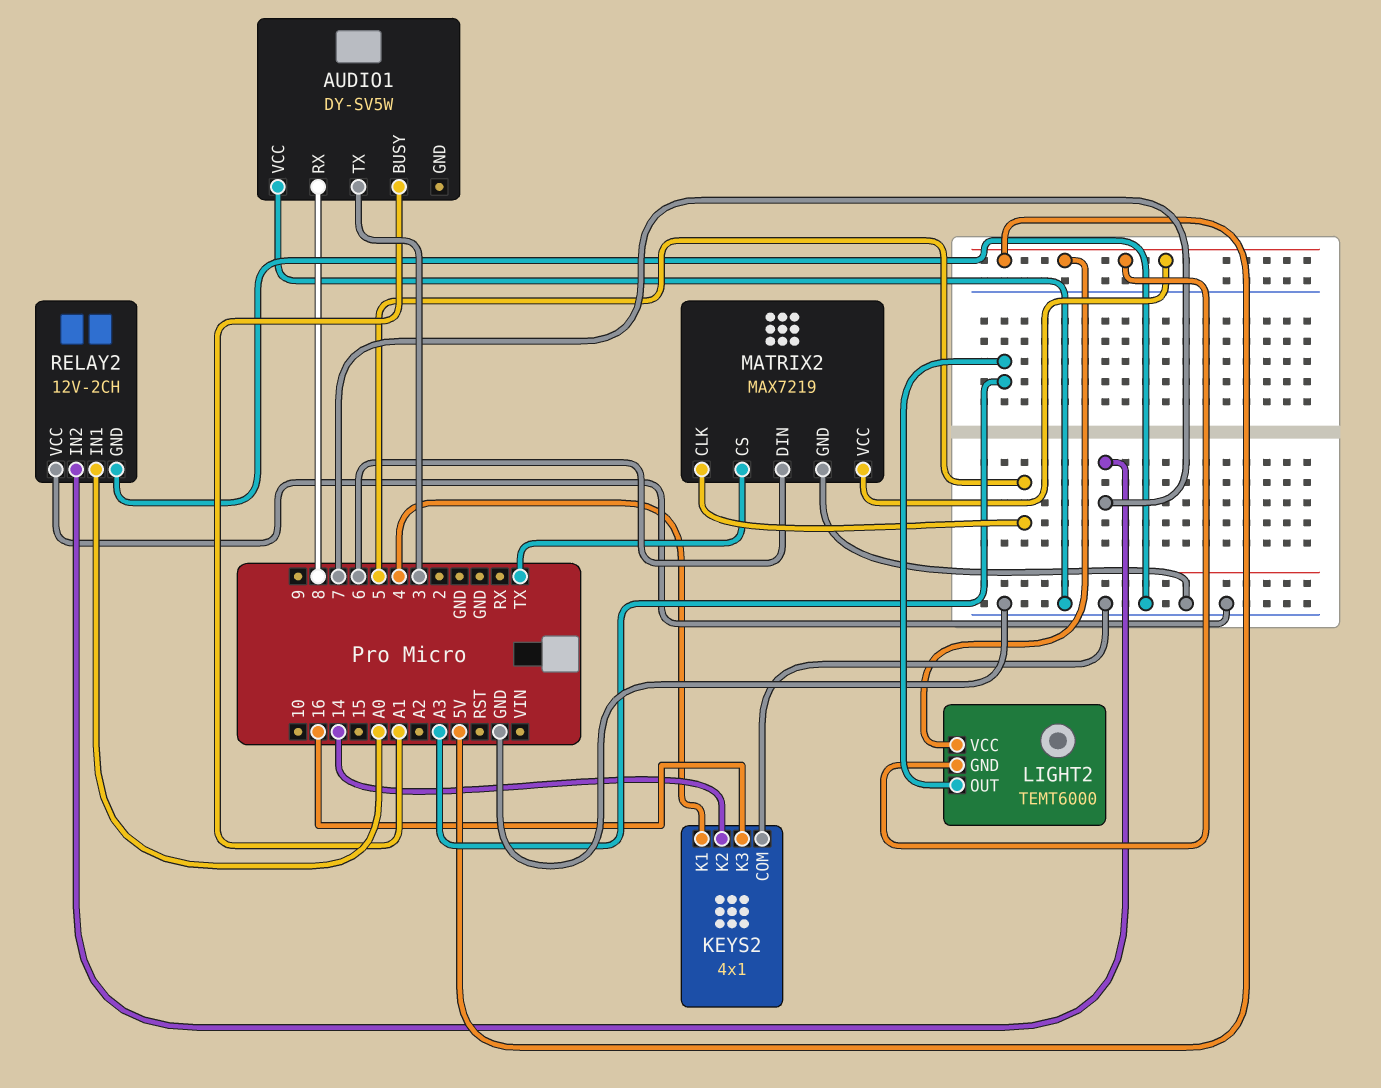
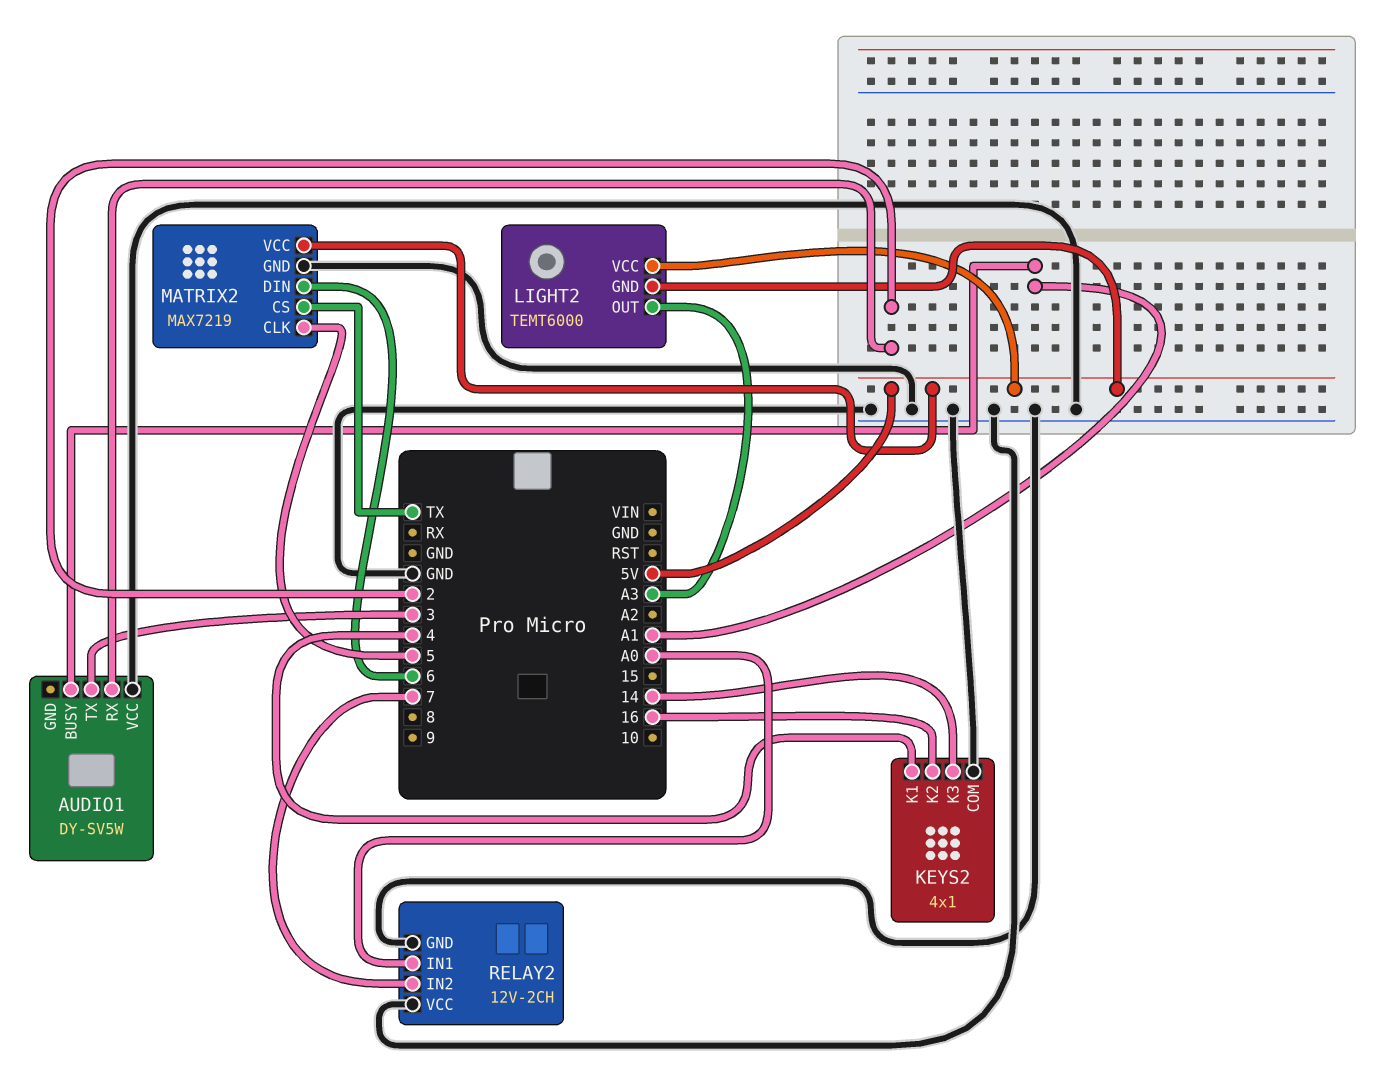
AUDIO1 pin RX: 8 -> 2
KEYS2 pin K2: 14 -> 16
KEYS2 pin K3: 16 -> 14

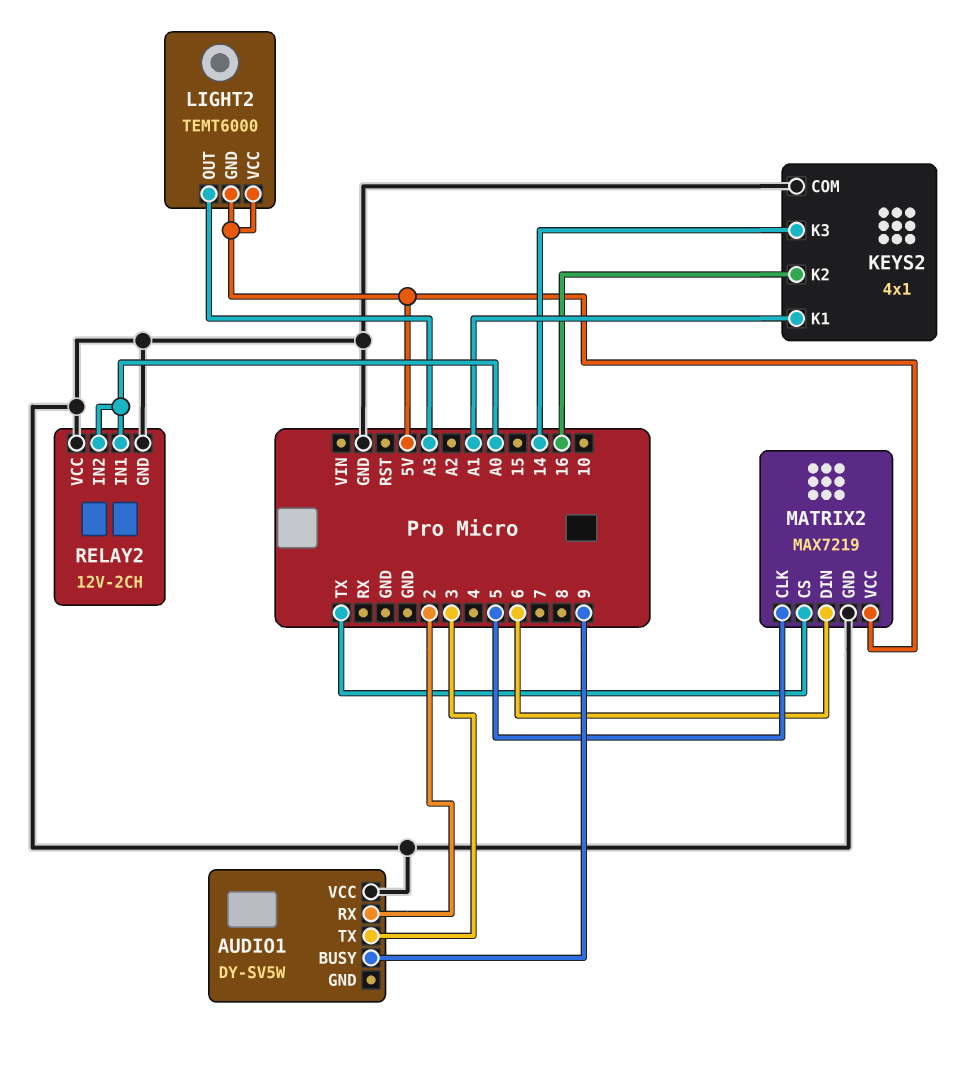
AUDIO1 pin BUSY: A1 -> 9
KEYS2 pin K1: 4 -> A1
RELAY2 pin IN2: 7 -> A0

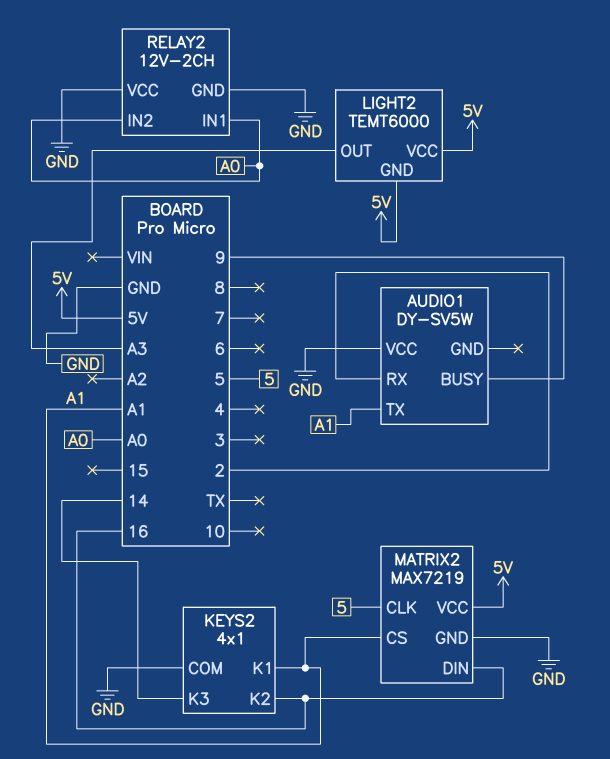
AUDIO1 pin TX: 3 -> A1
MATRIX2 pin CS: TX -> A1
MATRIX2 pin DIN: 6 -> 16

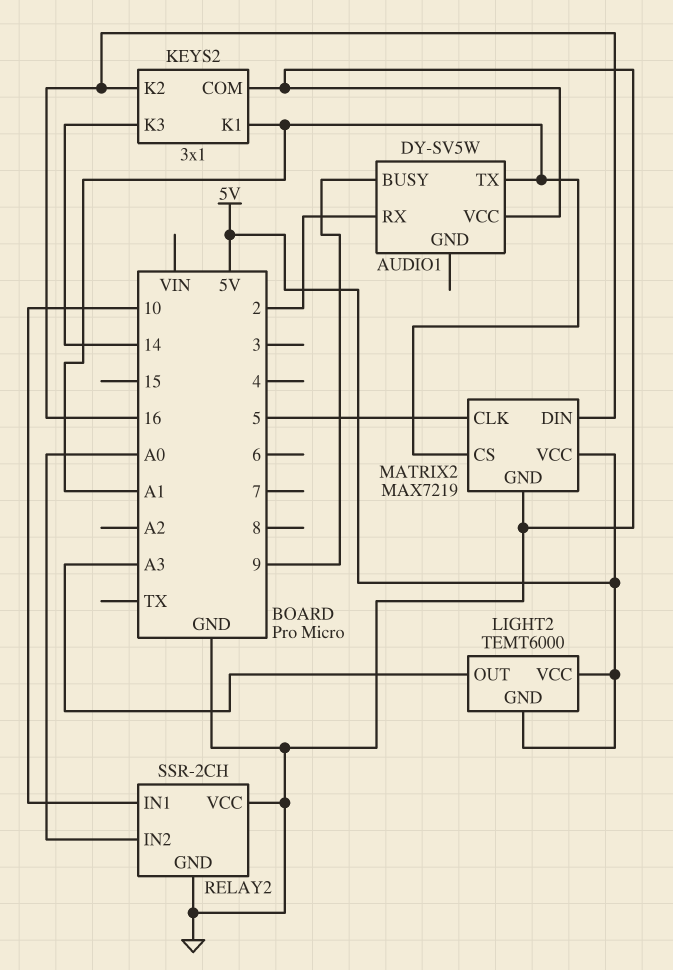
KEYS2: 4x1 -> 3x1
RELAY2: 12V-2CH -> SSR-2CH
RELAY2 pin IN1: A0 -> 10

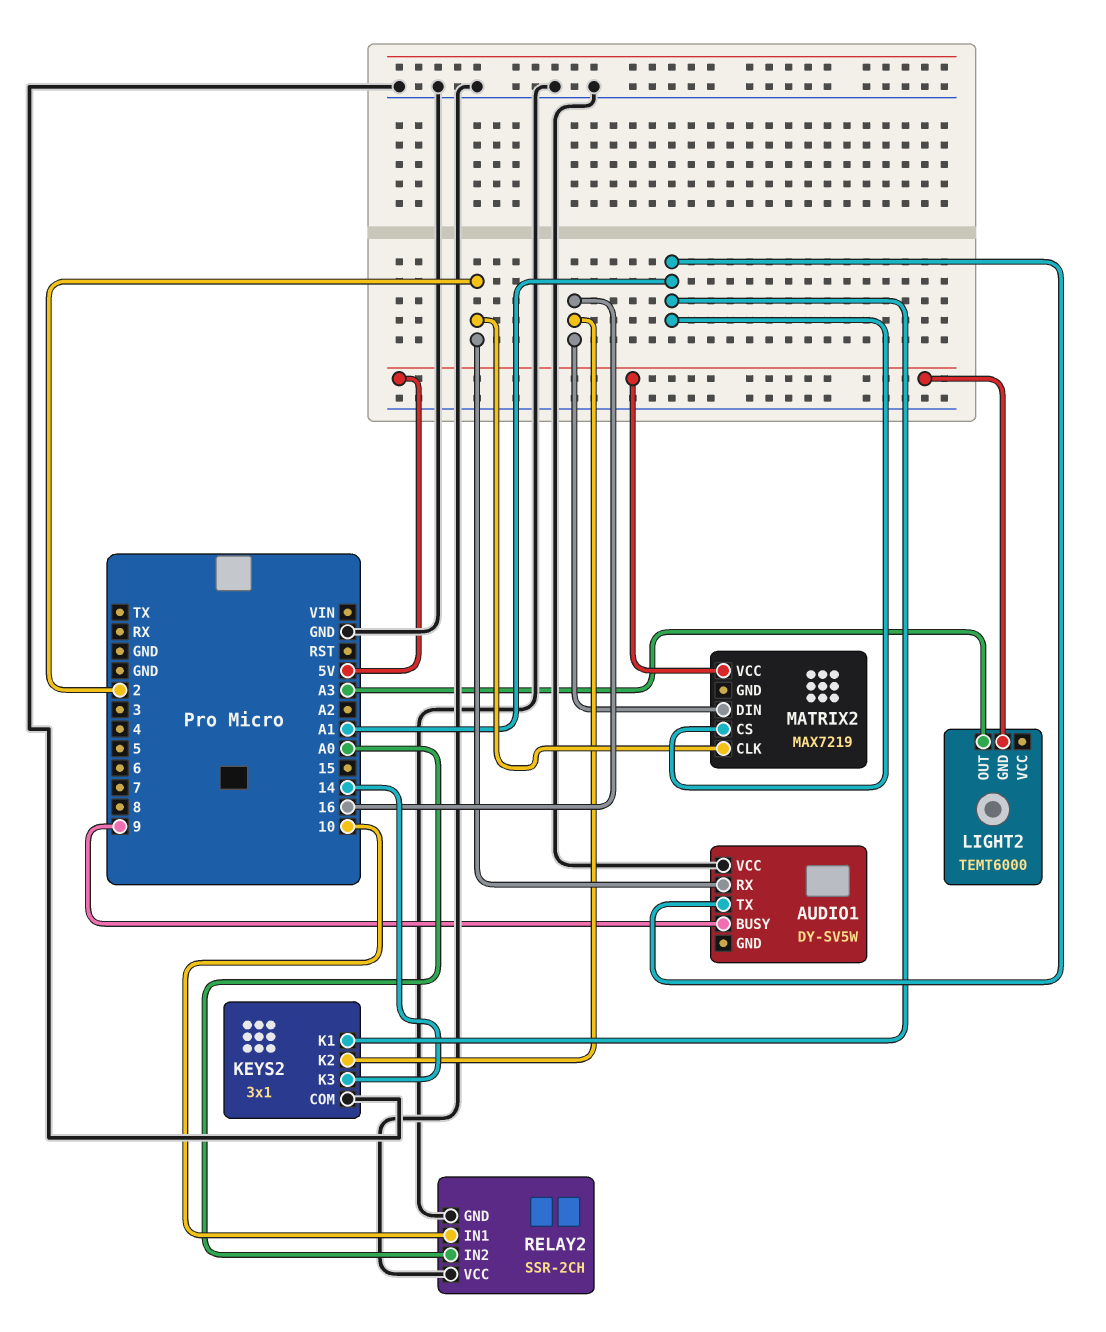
LIGHT2 pin VCC: 5V -> none
MATRIX2 pin CLK: 5 -> 2
MATRIX2 pin GND: GND -> none

